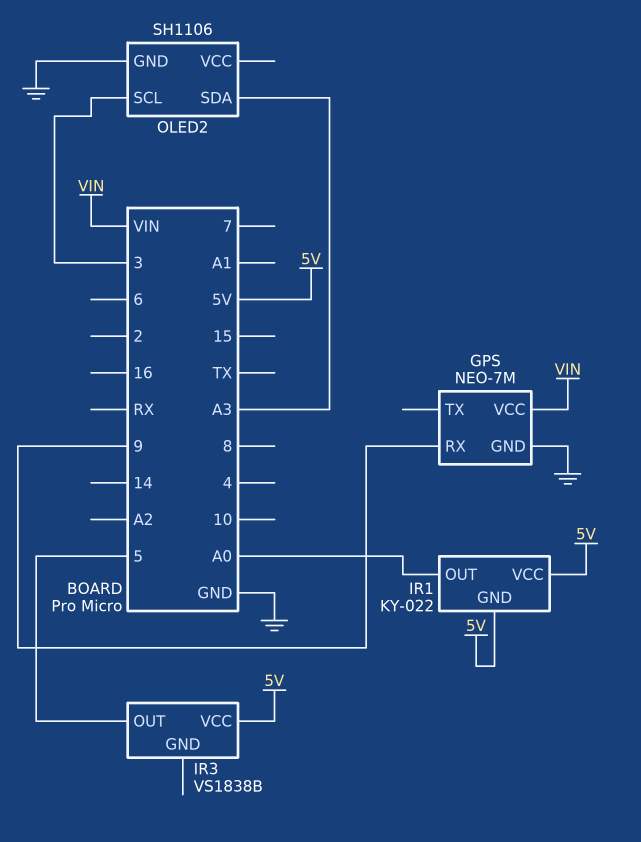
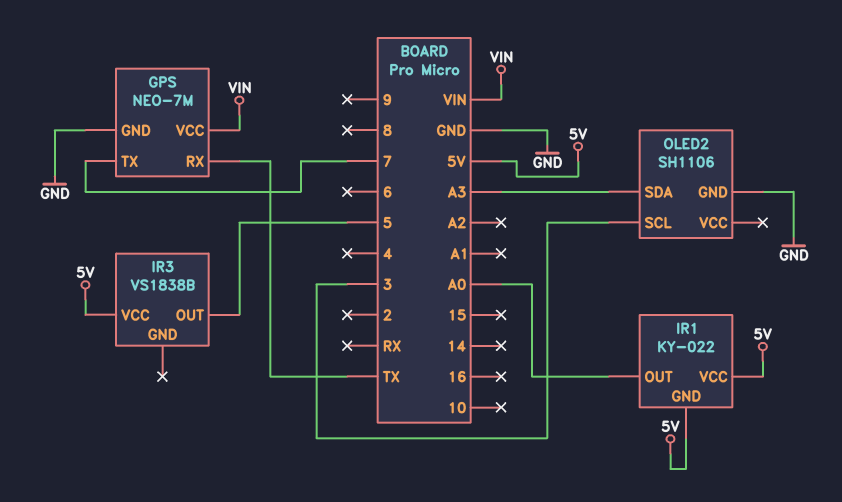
GPS pin RX: 9 -> TX
GPS pin TX: none -> 7

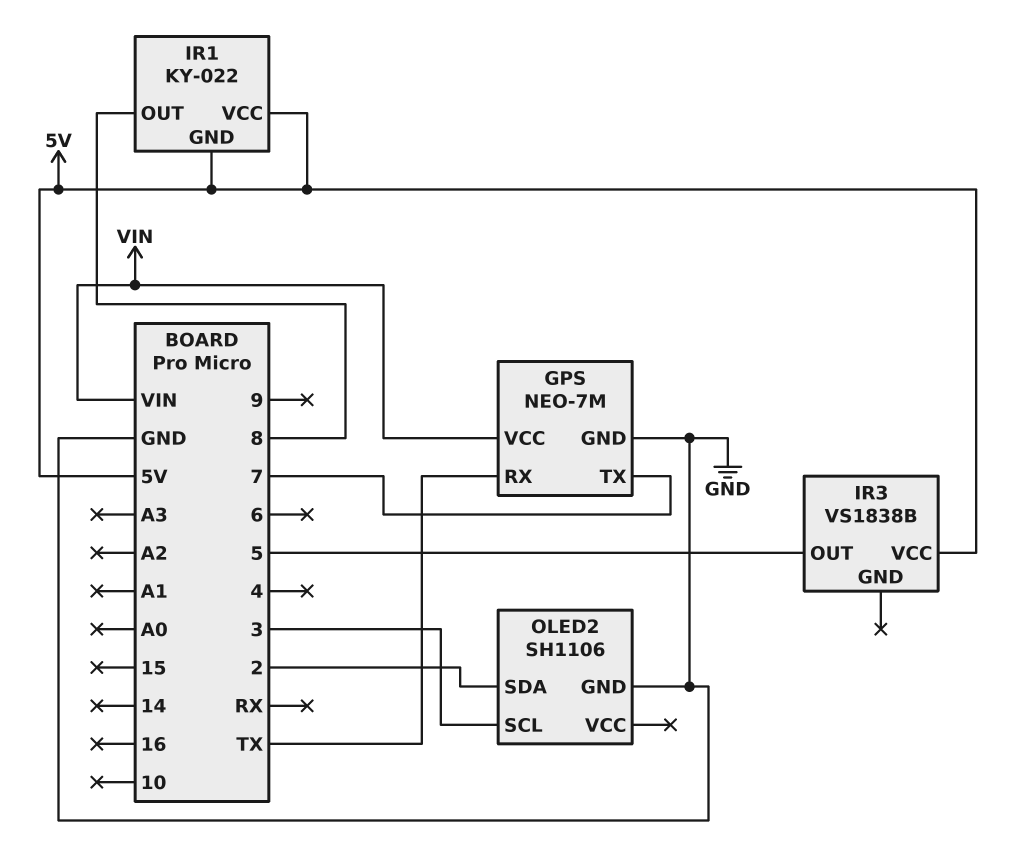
IR1 pin OUT: A0 -> 8
OLED2 pin SDA: A3 -> 2

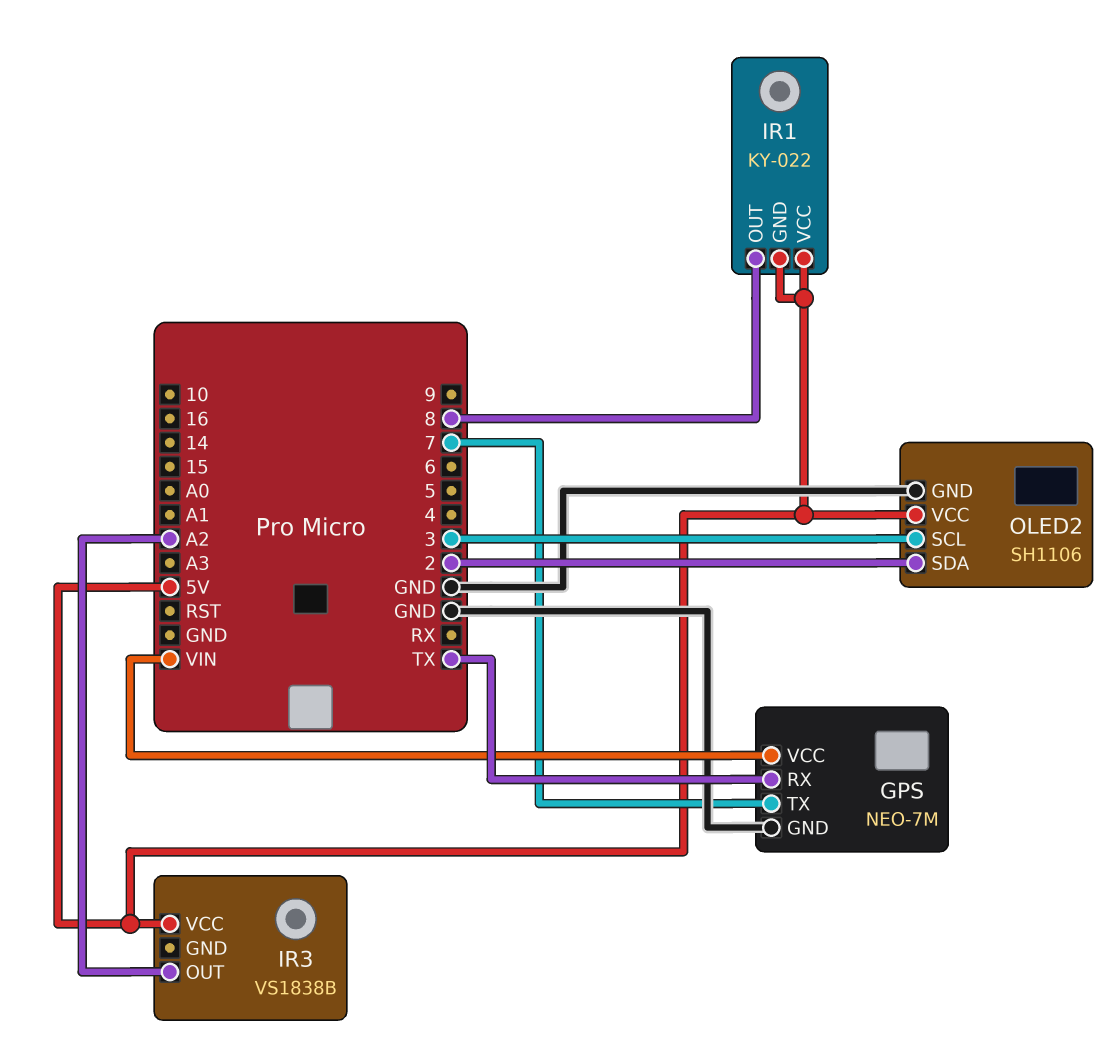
IR3 pin OUT: 5 -> A2
OLED2 pin VCC: none -> 5V

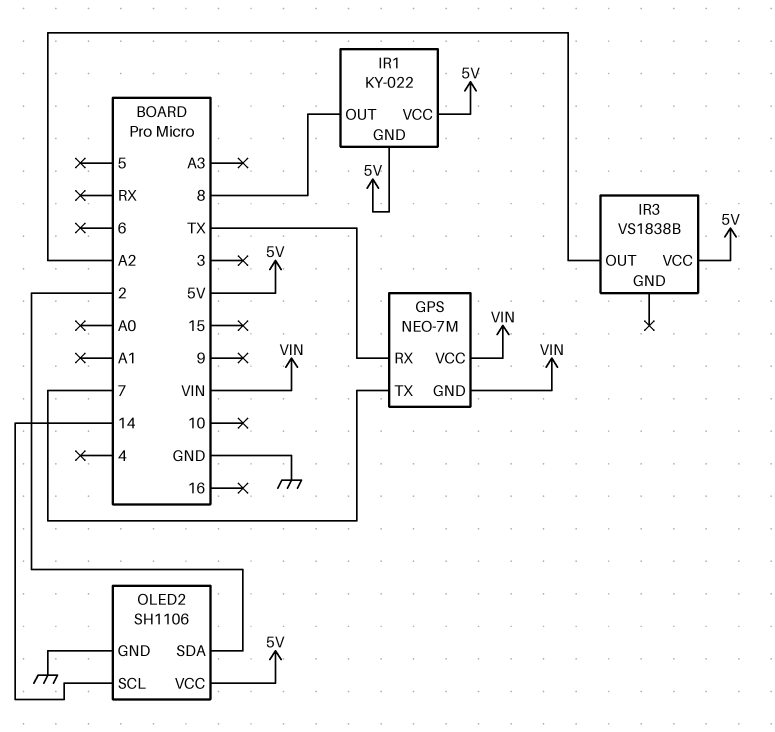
GPS pin GND: GND -> VIN
OLED2 pin SCL: 3 -> 14

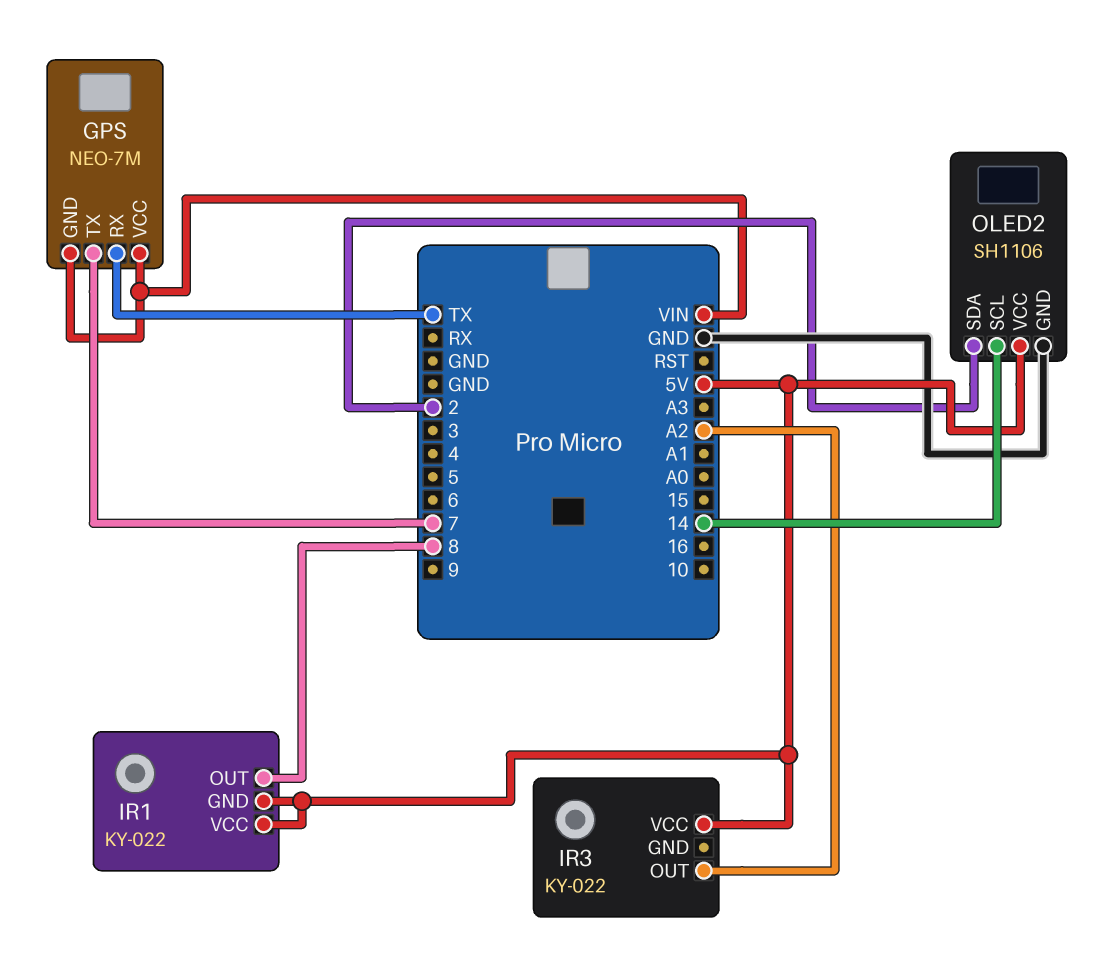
IR3: VS1838B -> KY-022

